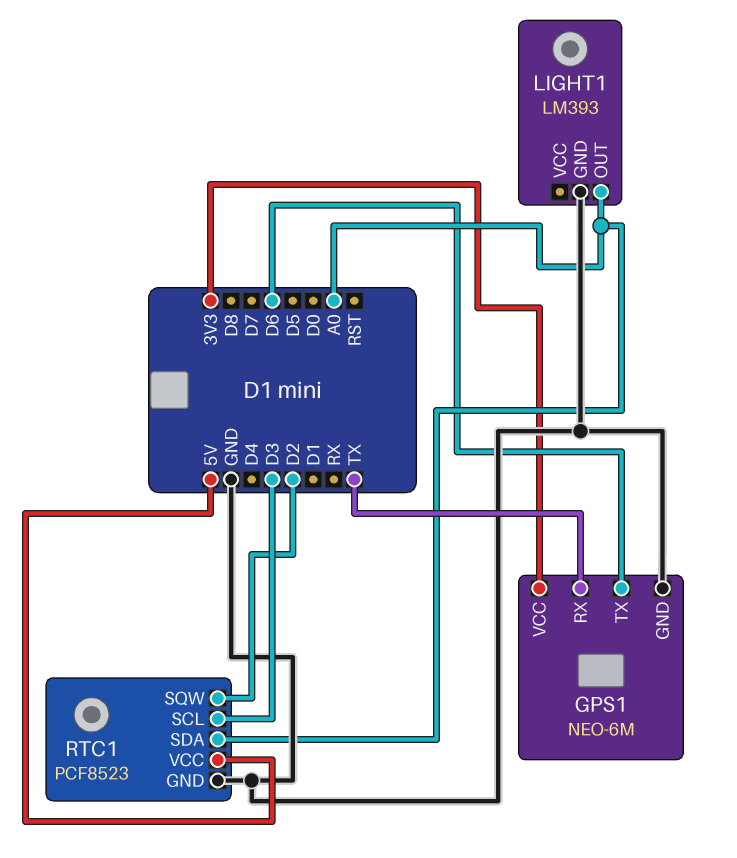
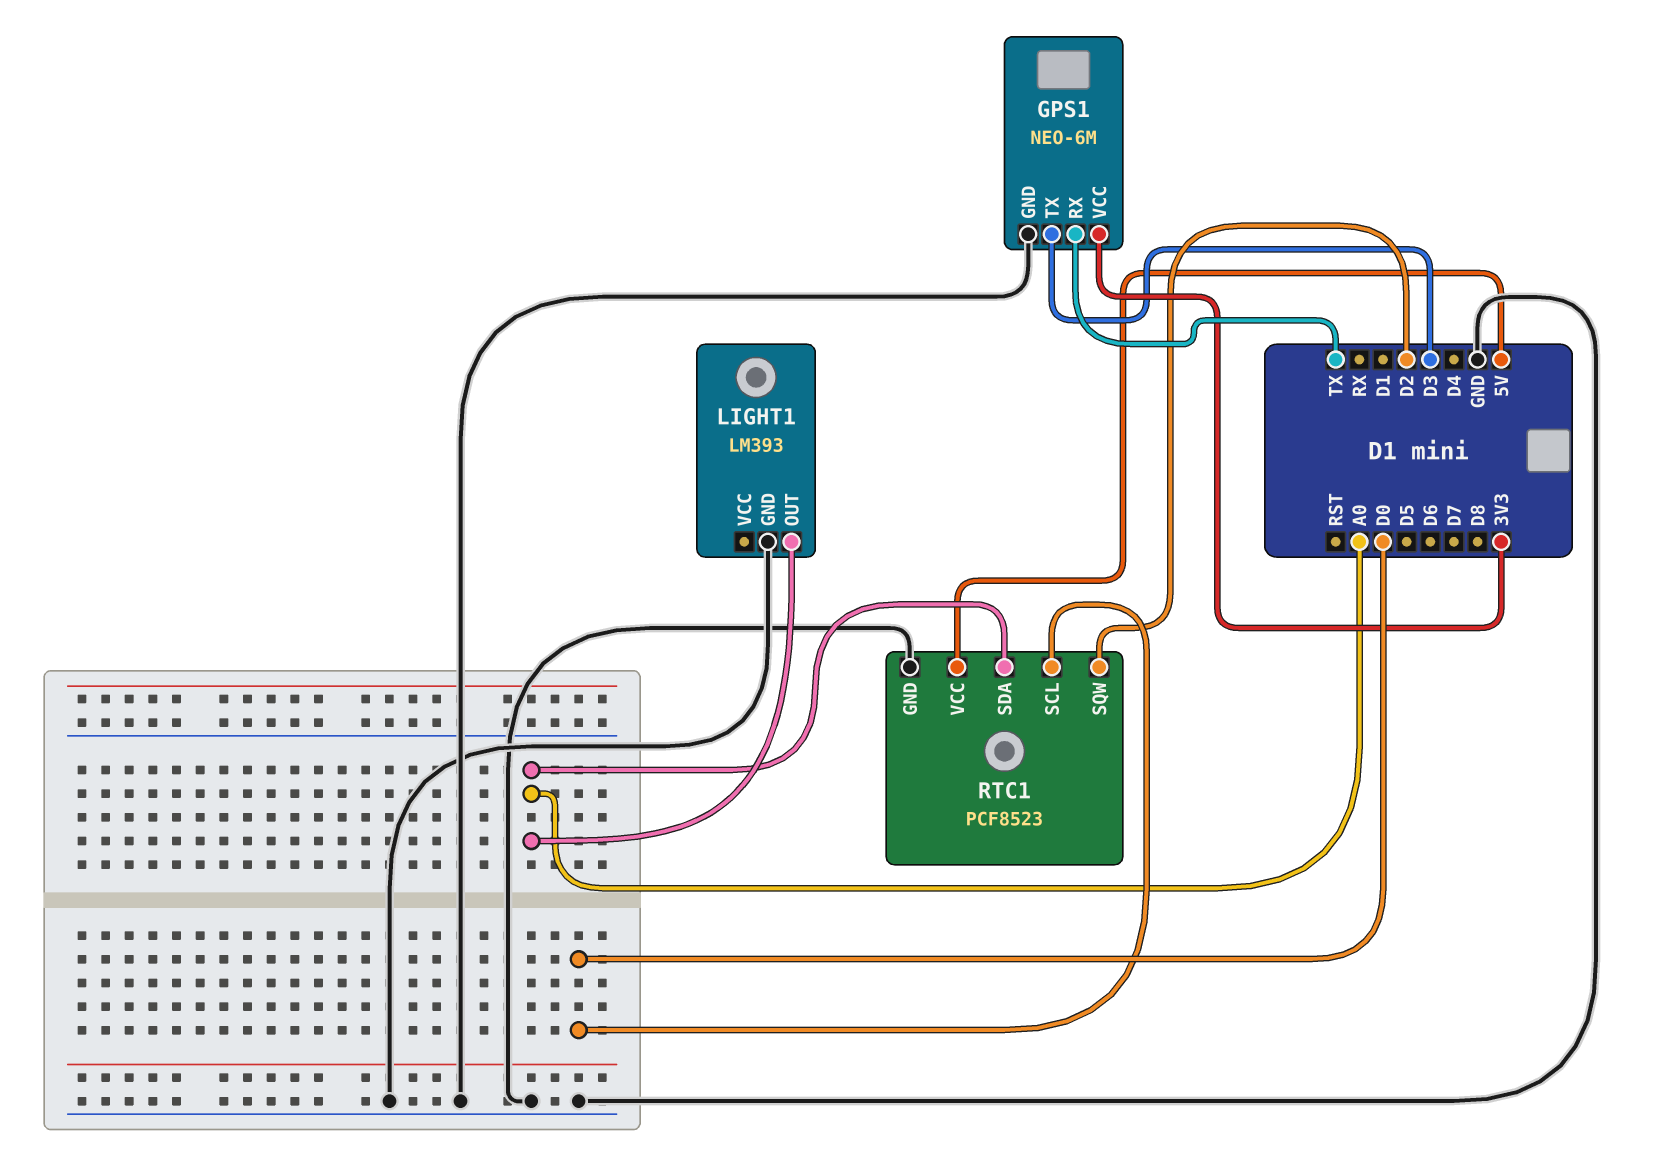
GPS1 pin TX: D6 -> D3
RTC1 pin SCL: D3 -> D0

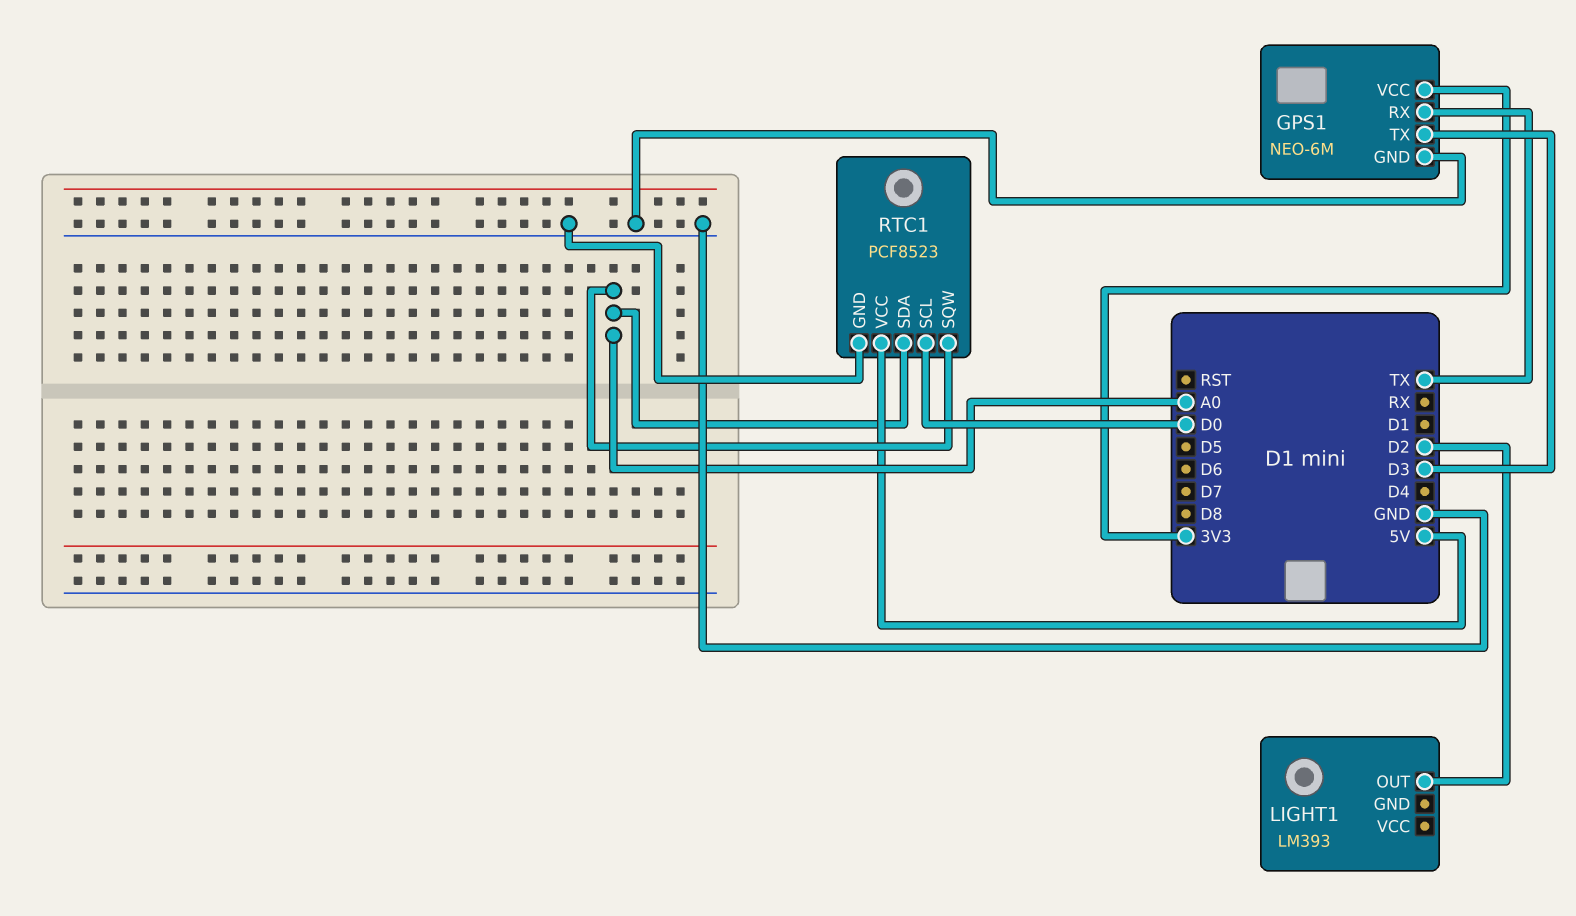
LIGHT1 pin GND: GND -> none
LIGHT1 pin OUT: A0 -> D2
RTC1 pin SQW: D2 -> A0

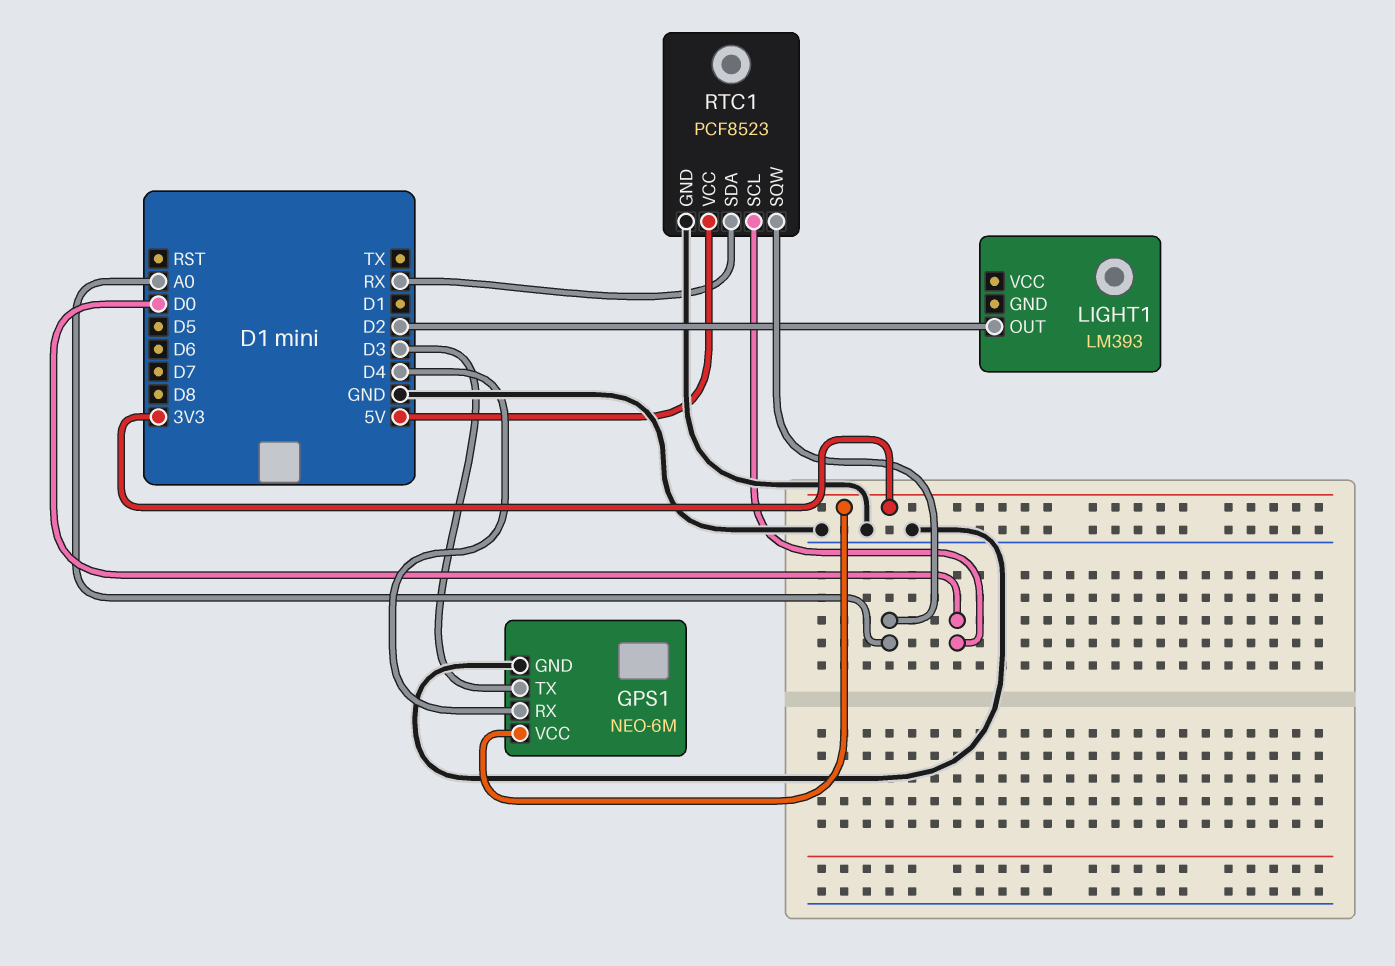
GPS1 pin RX: TX -> D4
RTC1 pin SDA: A0 -> RX

